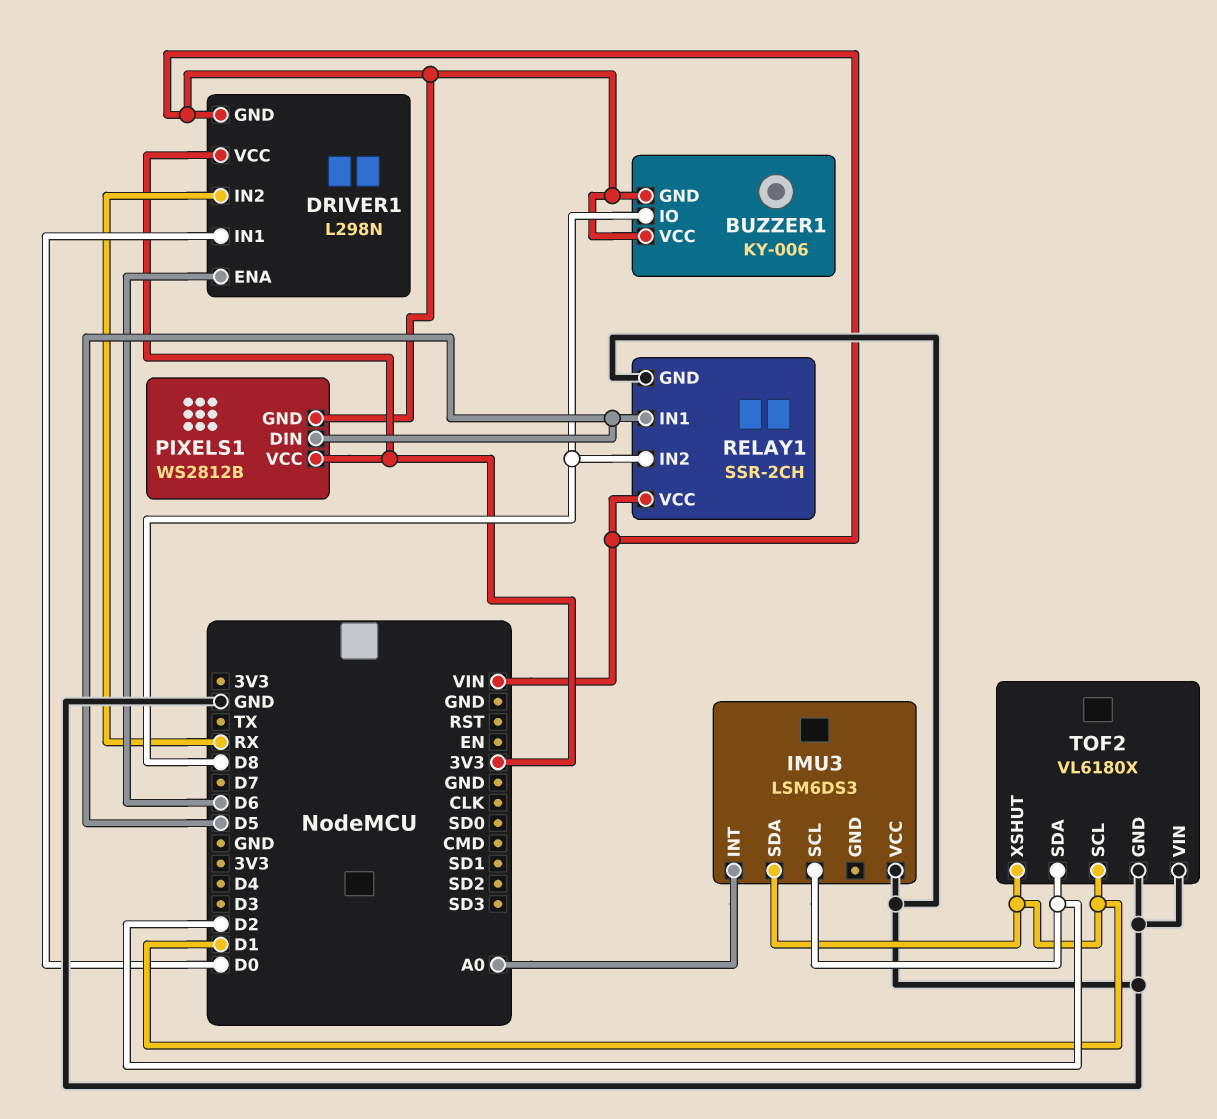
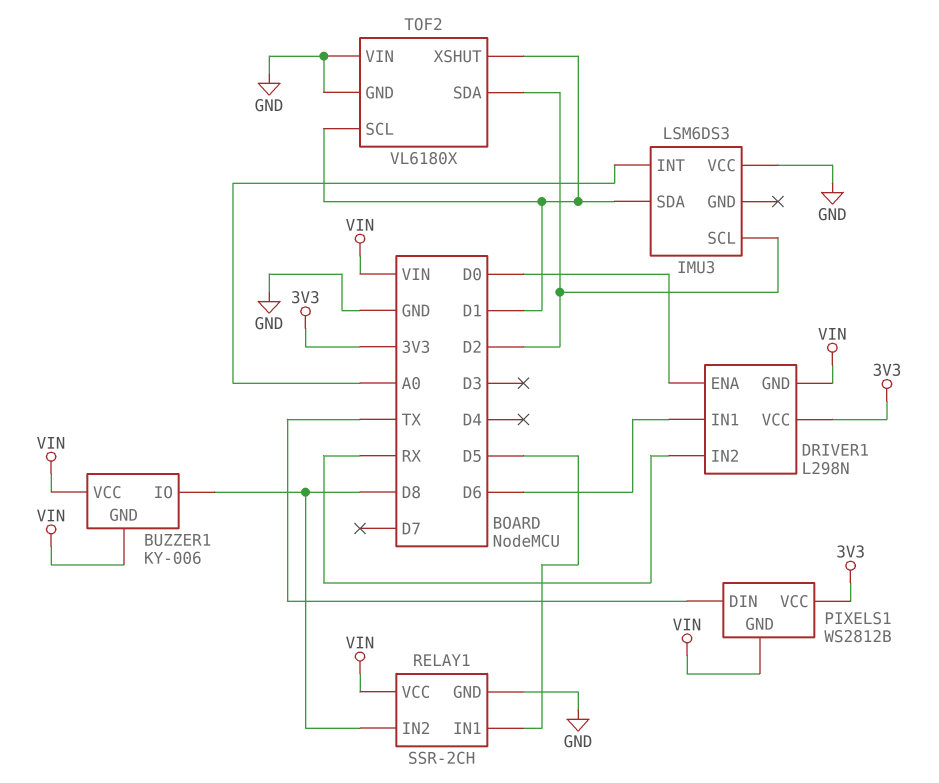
DRIVER1 pin ENA: D6 -> D0
DRIVER1 pin IN1: D0 -> D6
PIXELS1 pin DIN: D5 -> TX

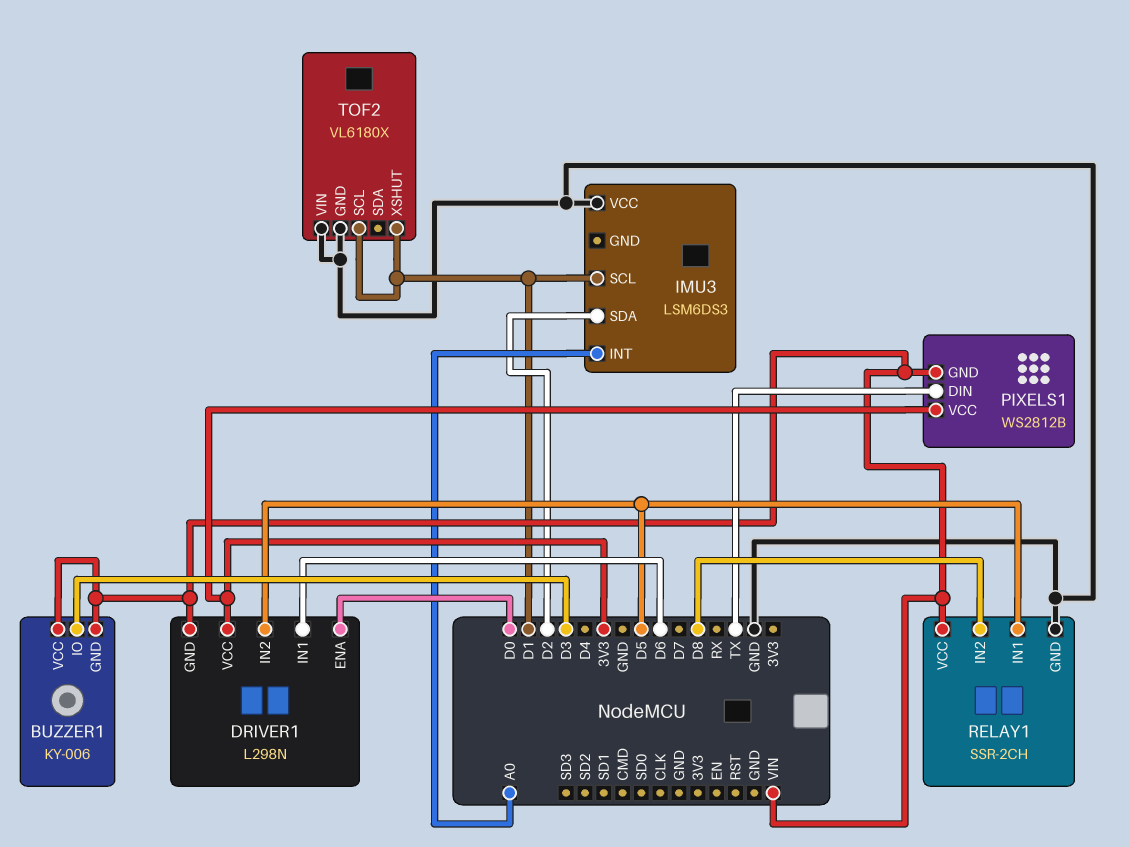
BUZZER1 pin IO: D8 -> D3
DRIVER1 pin IN2: RX -> D5
IMU3 pin SCL: D2 -> D1
IMU3 pin SDA: D1 -> D2
TOF2 pin SDA: D2 -> none

